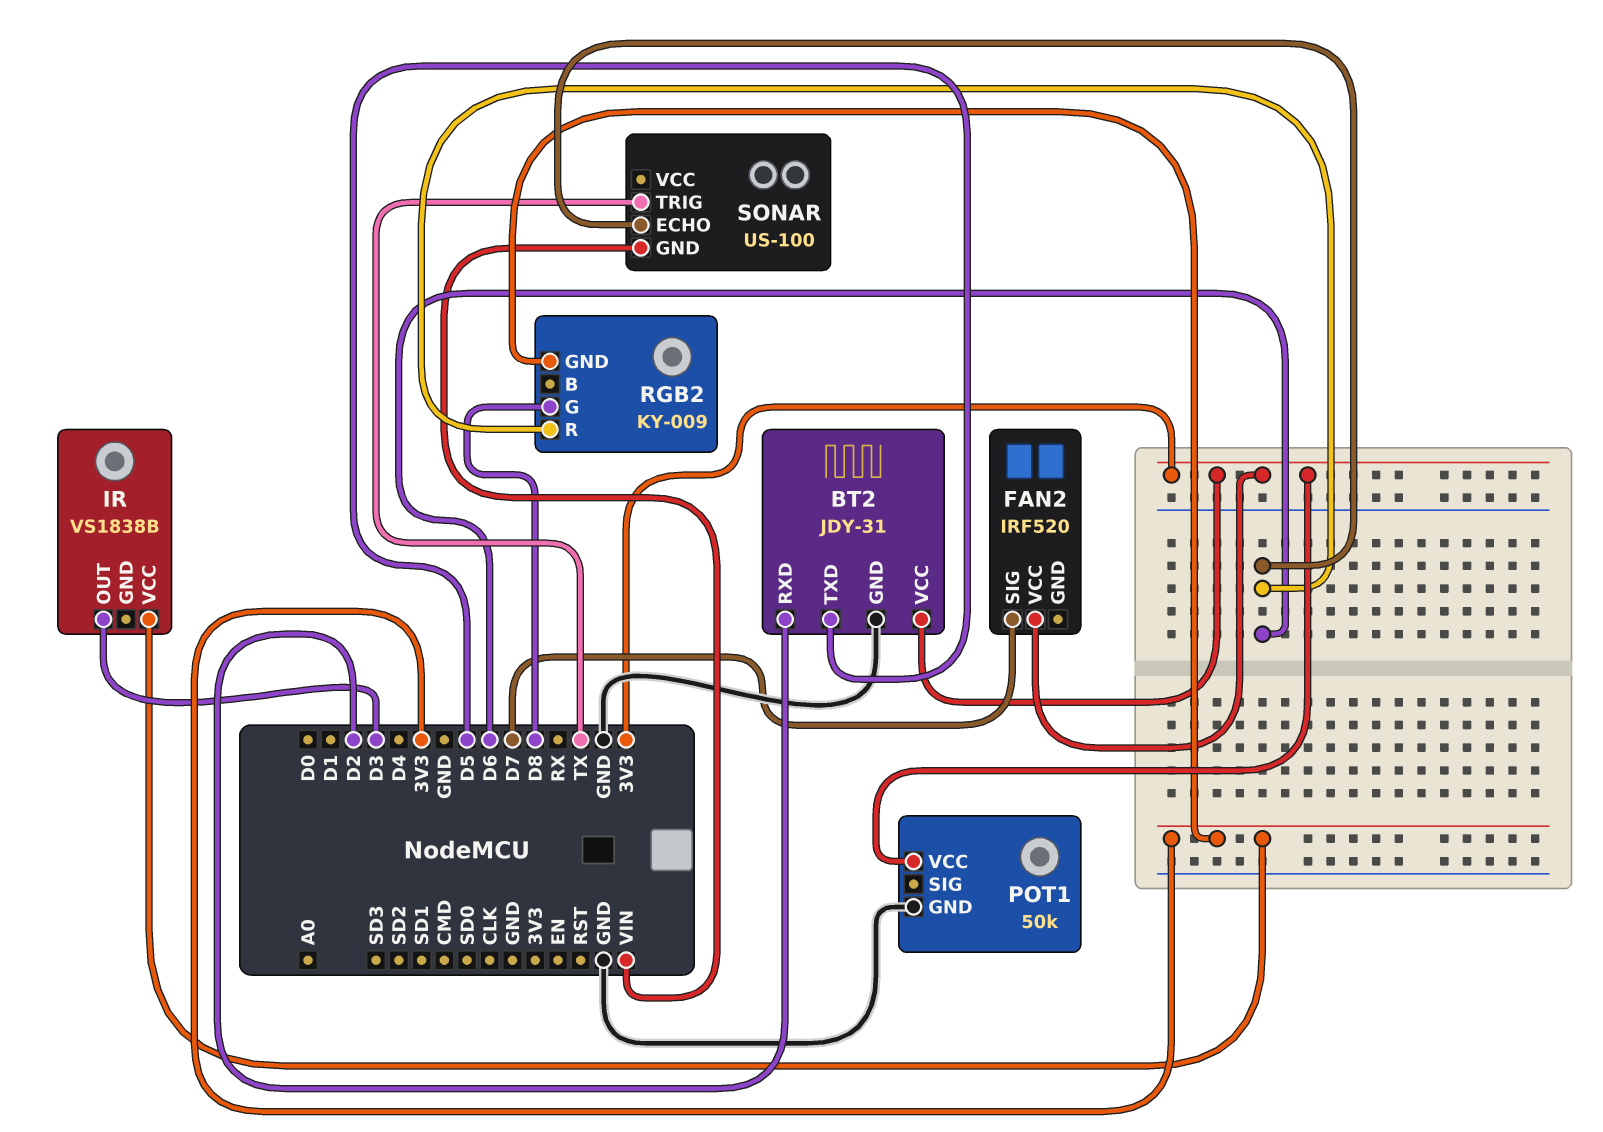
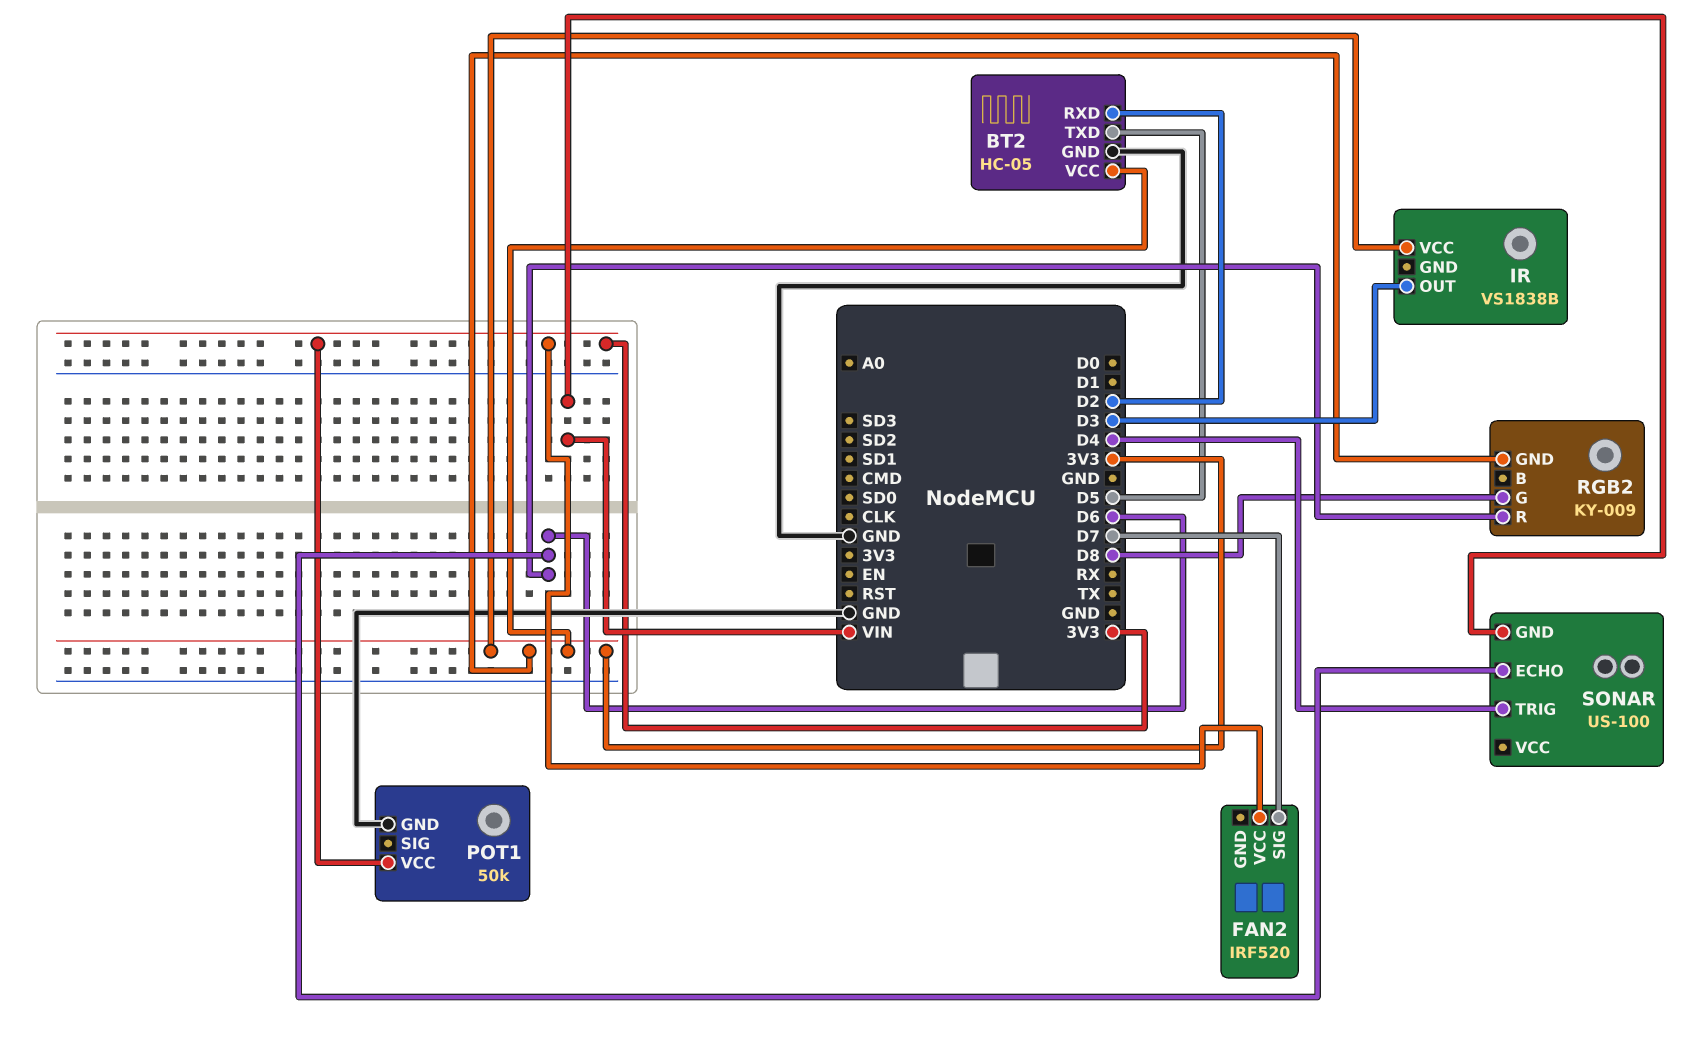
BT2: JDY-31 -> HC-05
SONAR pin TRIG: TX -> D4

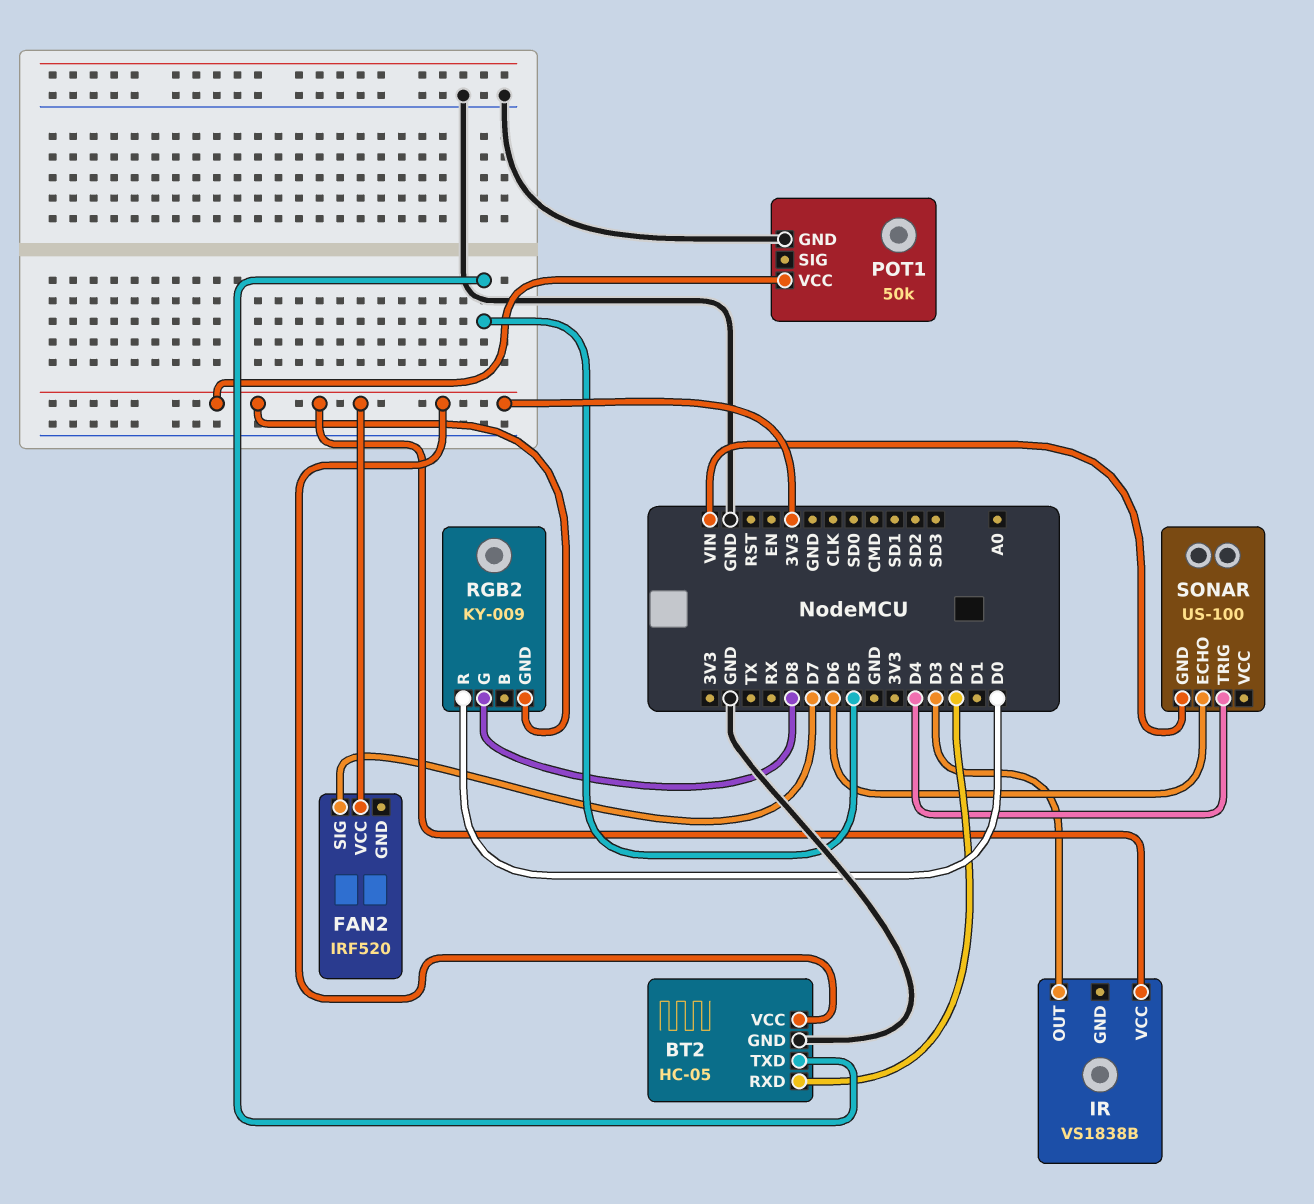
RGB2 pin R: D6 -> D0

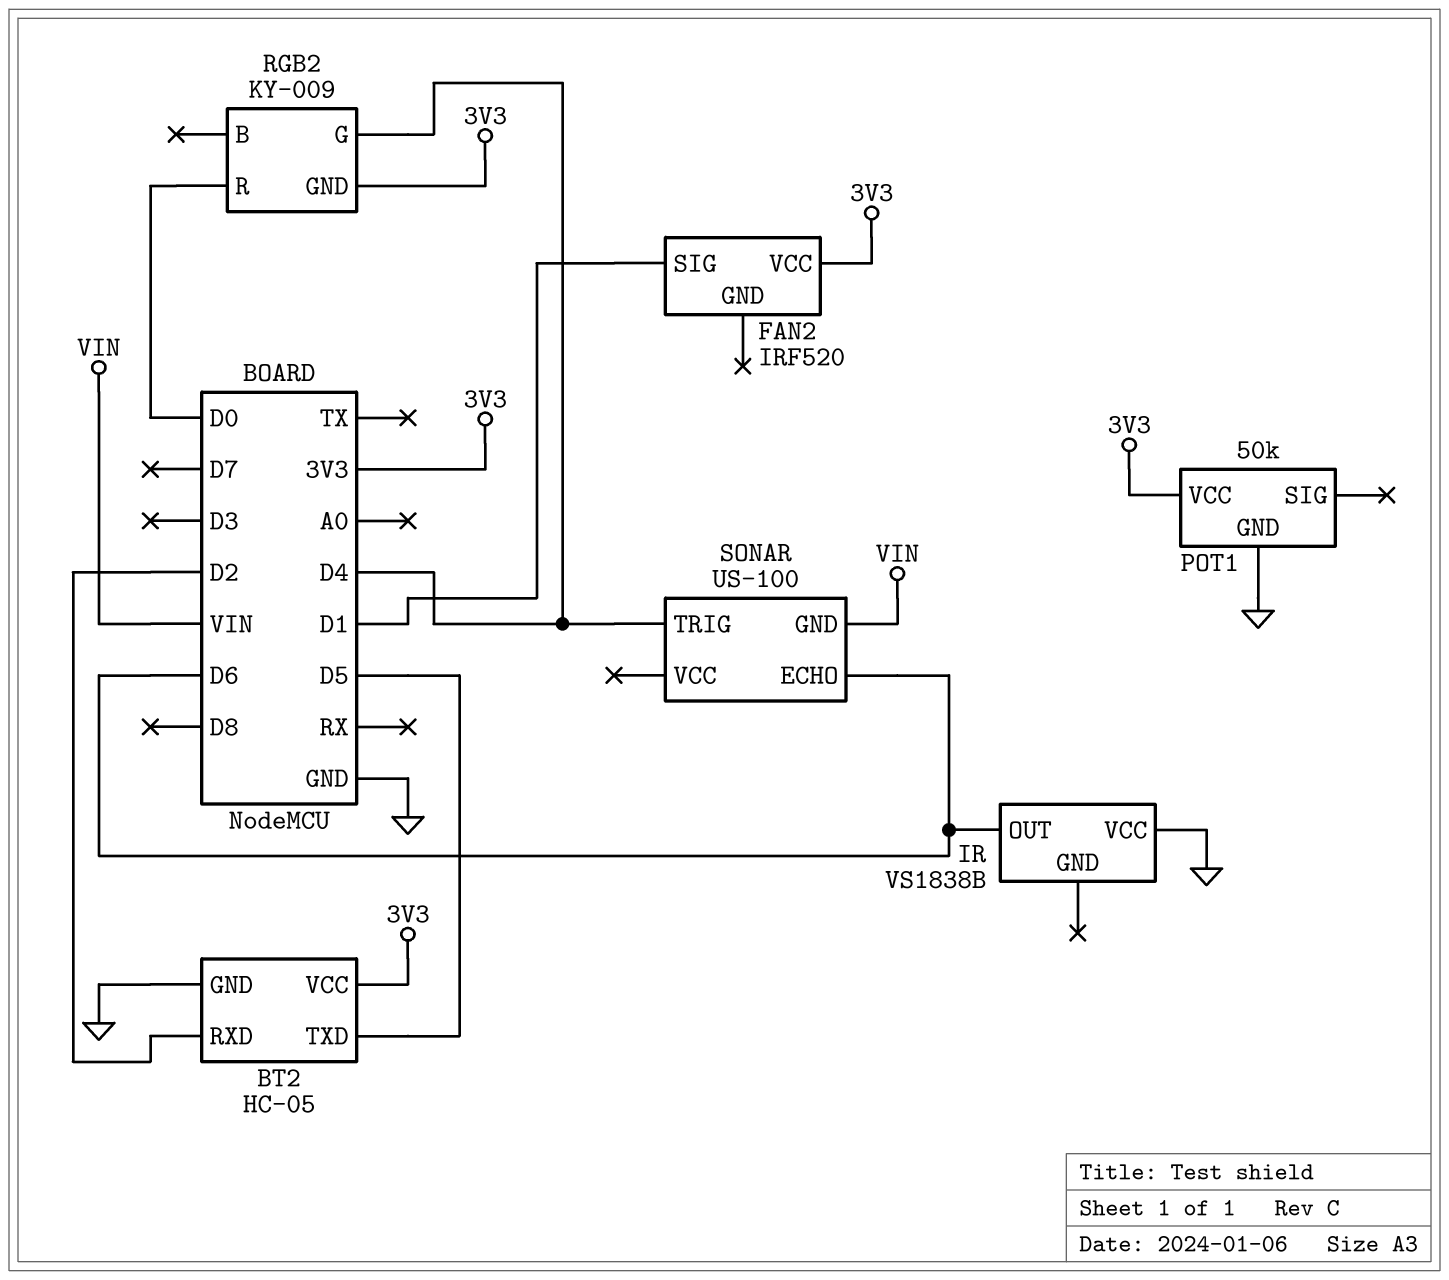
FAN2 pin SIG: D7 -> D1
IR pin OUT: D3 -> D6
IR pin VCC: 3V3 -> GND
RGB2 pin G: D8 -> D4

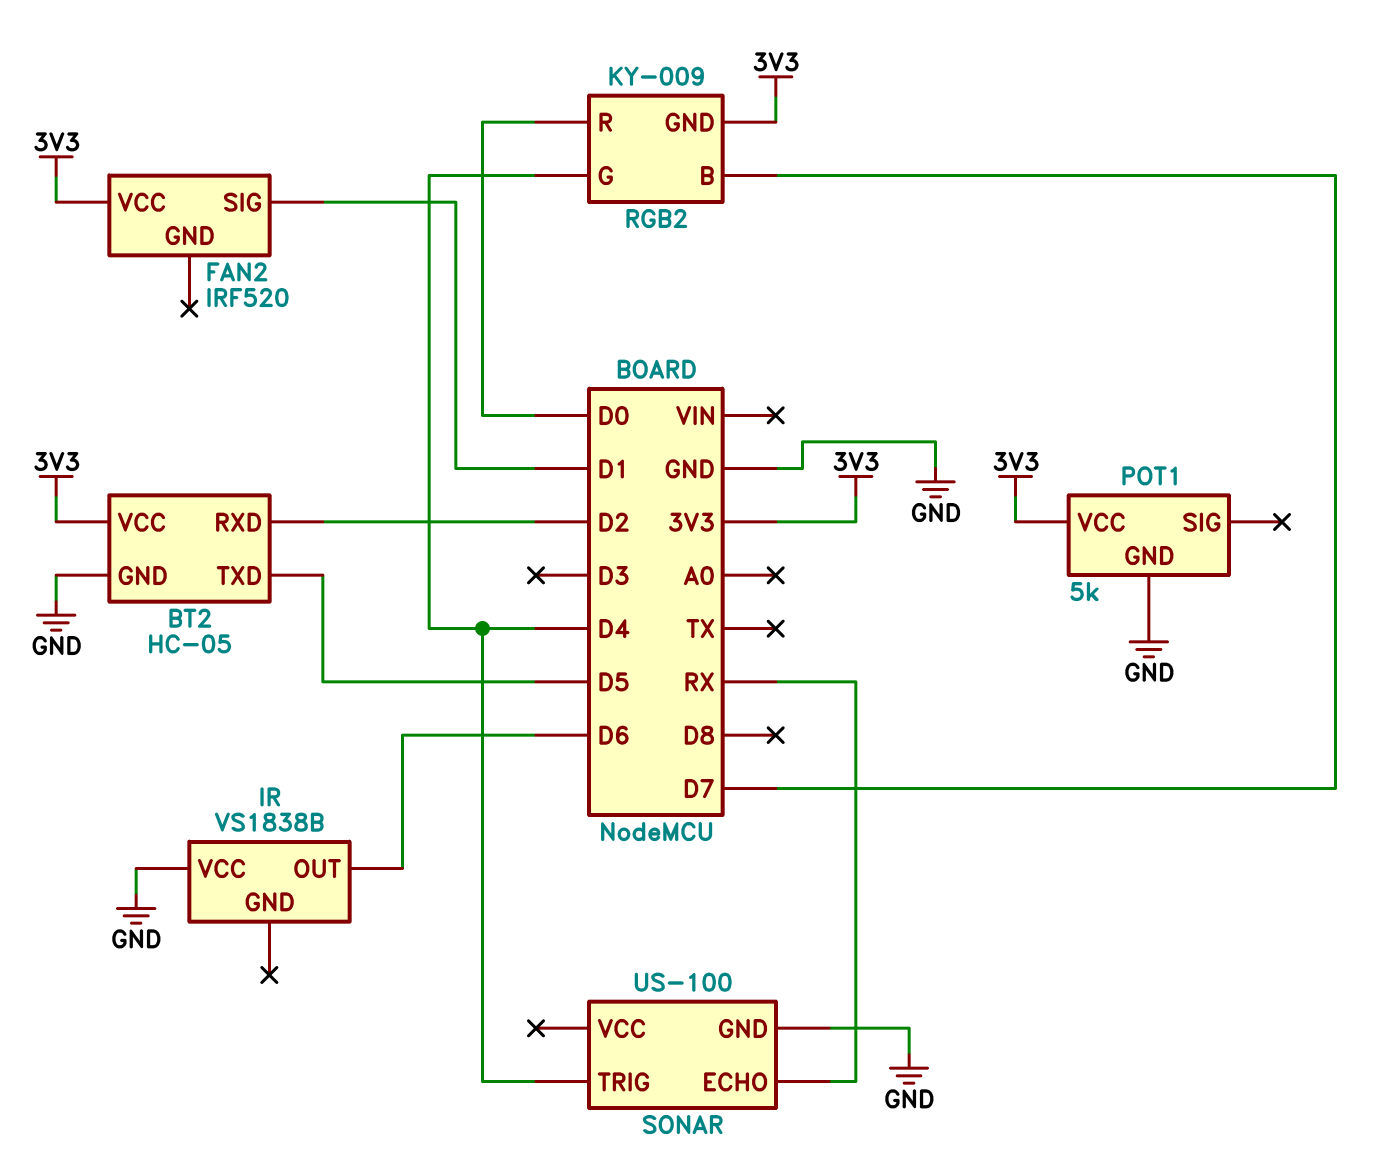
POT1: 50k -> 5k
RGB2 pin B: none -> D7
SONAR pin ECHO: D6 -> RX
SONAR pin GND: VIN -> GND

